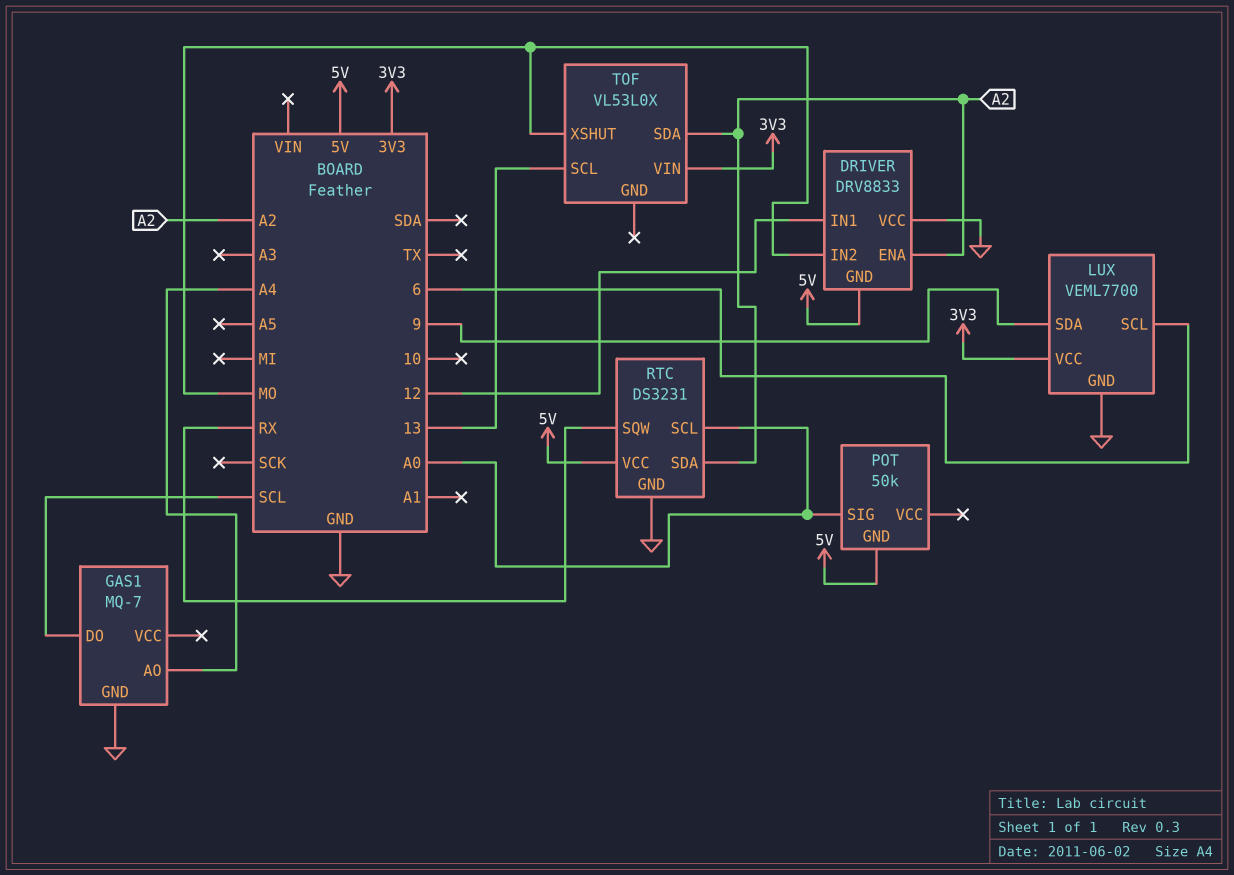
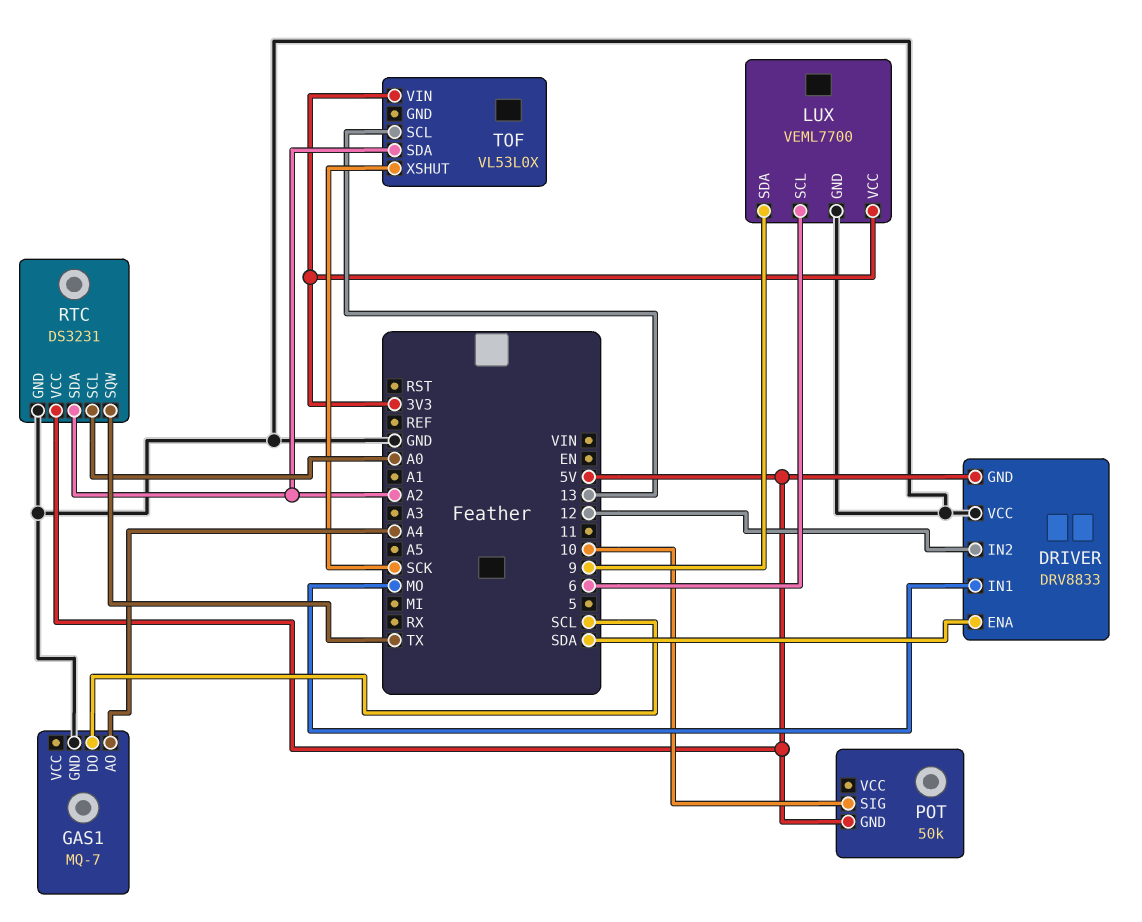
DRIVER pin ENA: A2 -> SDA
DRIVER pin IN1: 12 -> MO
DRIVER pin IN2: MO -> 12
POT pin SIG: A0 -> 10
RTC pin SQW: RX -> TX
TOF pin XSHUT: MO -> SCK

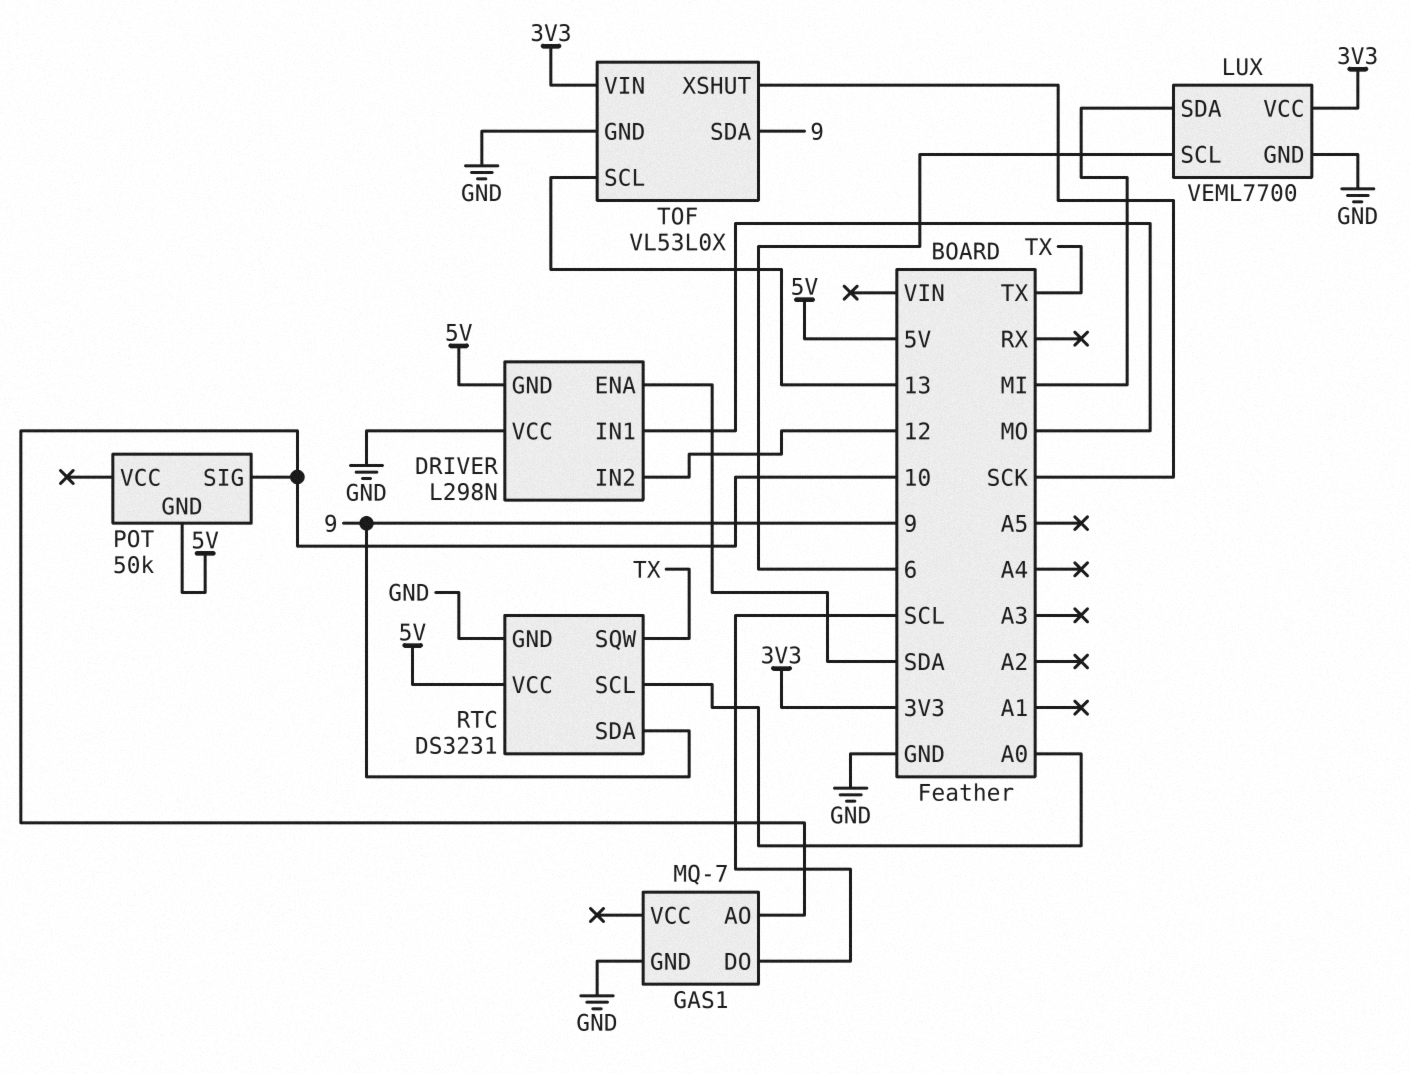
DRIVER: DRV8833 -> L298N
GAS1 pin AO: A4 -> 10
LUX pin SDA: 9 -> MI
RTC pin SDA: A2 -> 9
TOF pin GND: none -> GND
TOF pin SDA: A2 -> 9

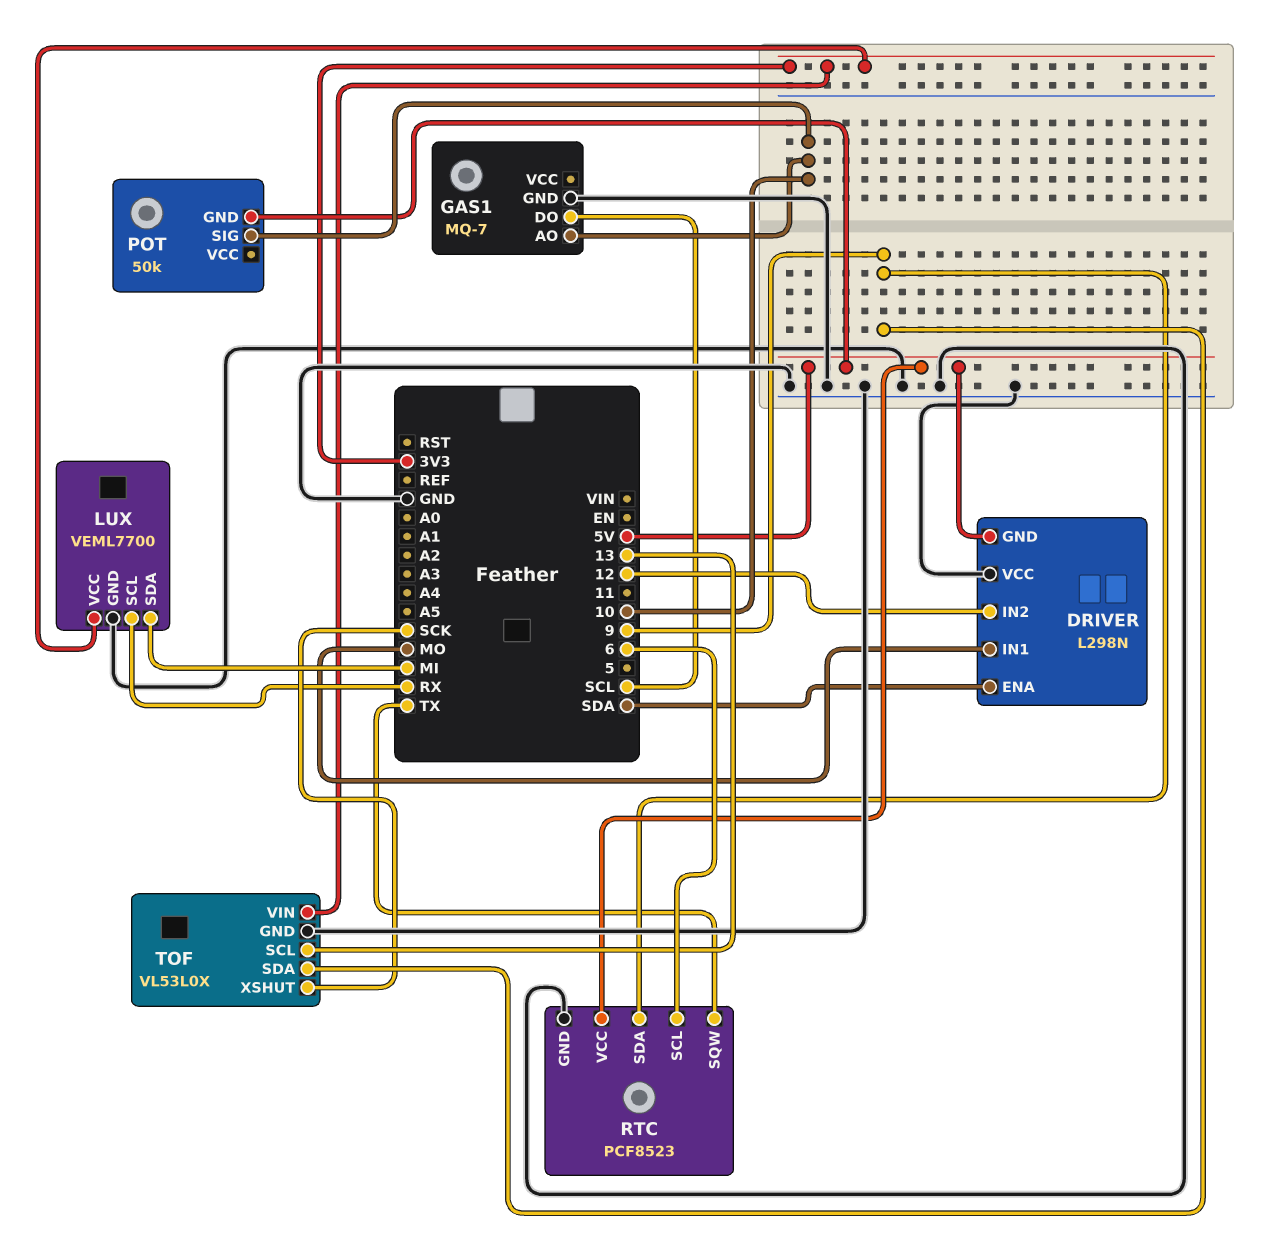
LUX pin SCL: 6 -> RX
RTC: DS3231 -> PCF8523
RTC pin SCL: A0 -> 6

